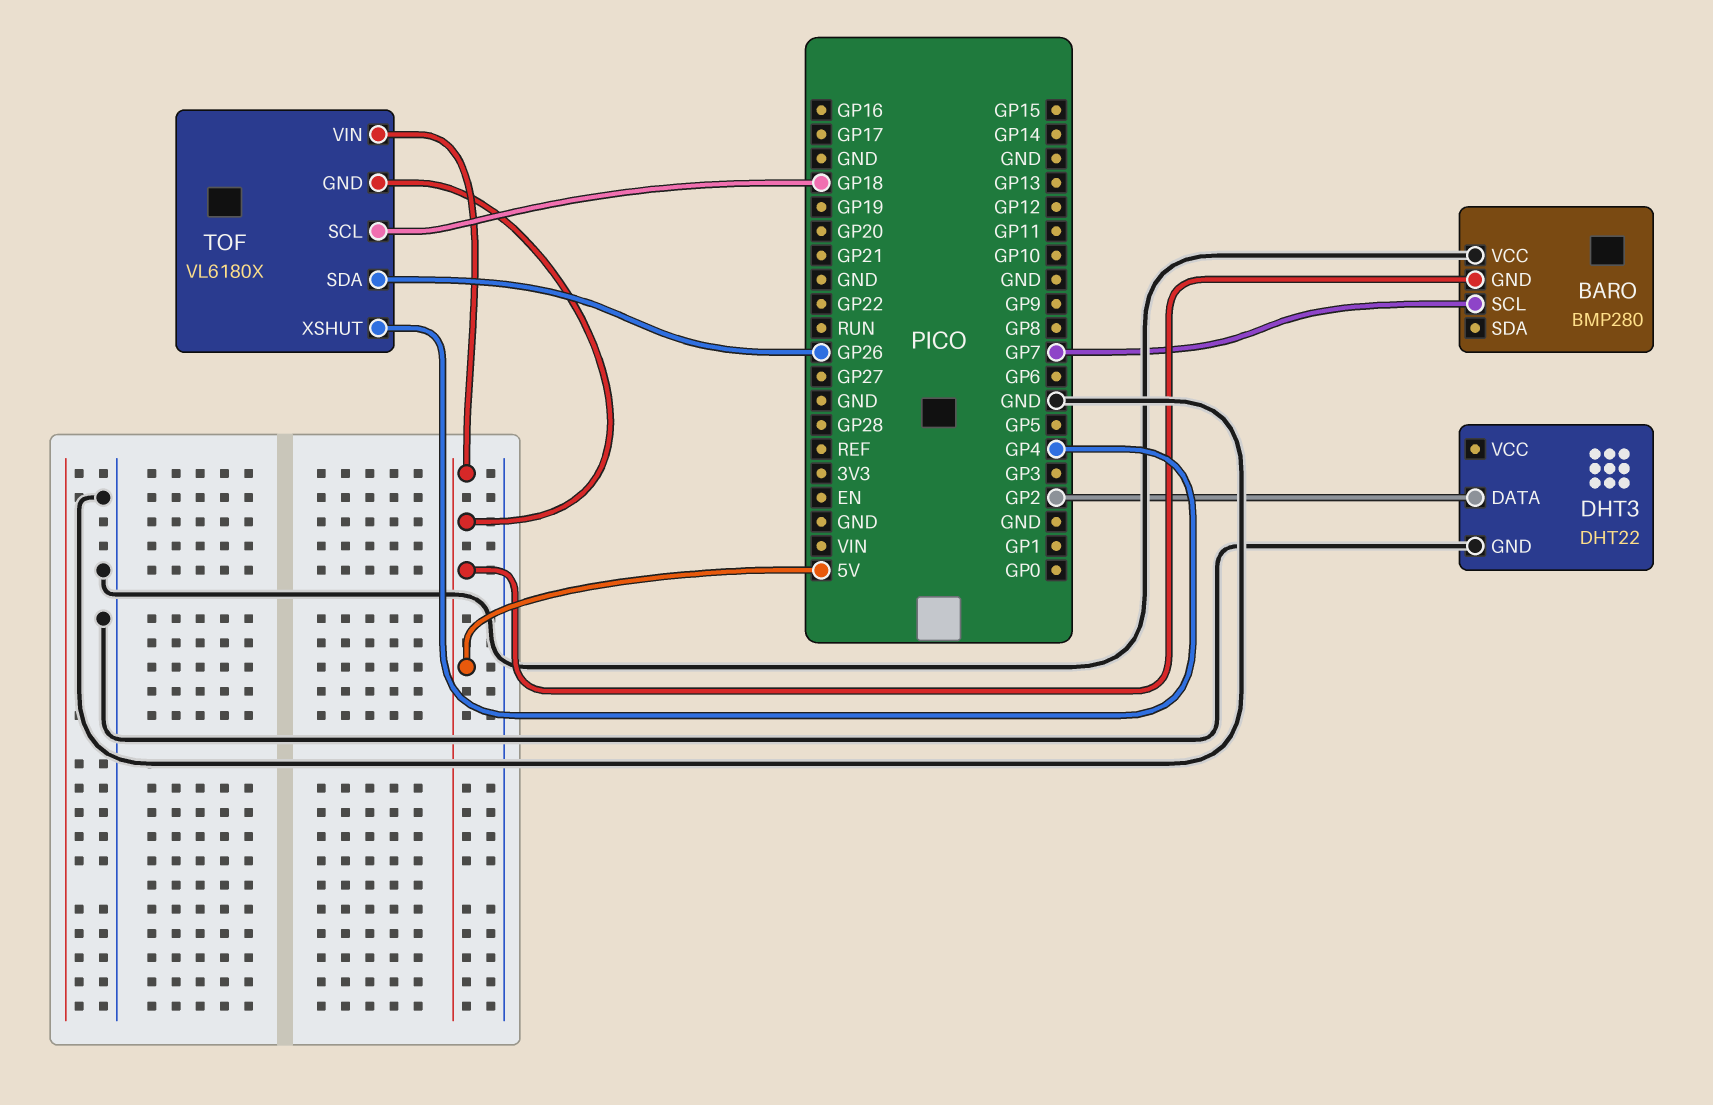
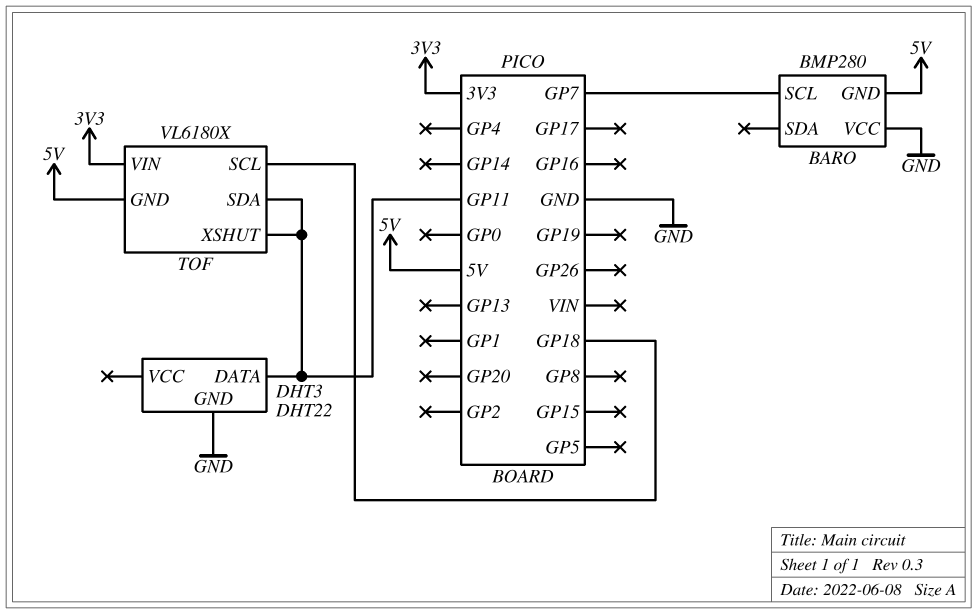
DHT3 pin DATA: GP2 -> GP11
TOF pin SDA: GP26 -> GP11
TOF pin VIN: 5V -> 3V3
TOF pin XSHUT: GP4 -> GP11

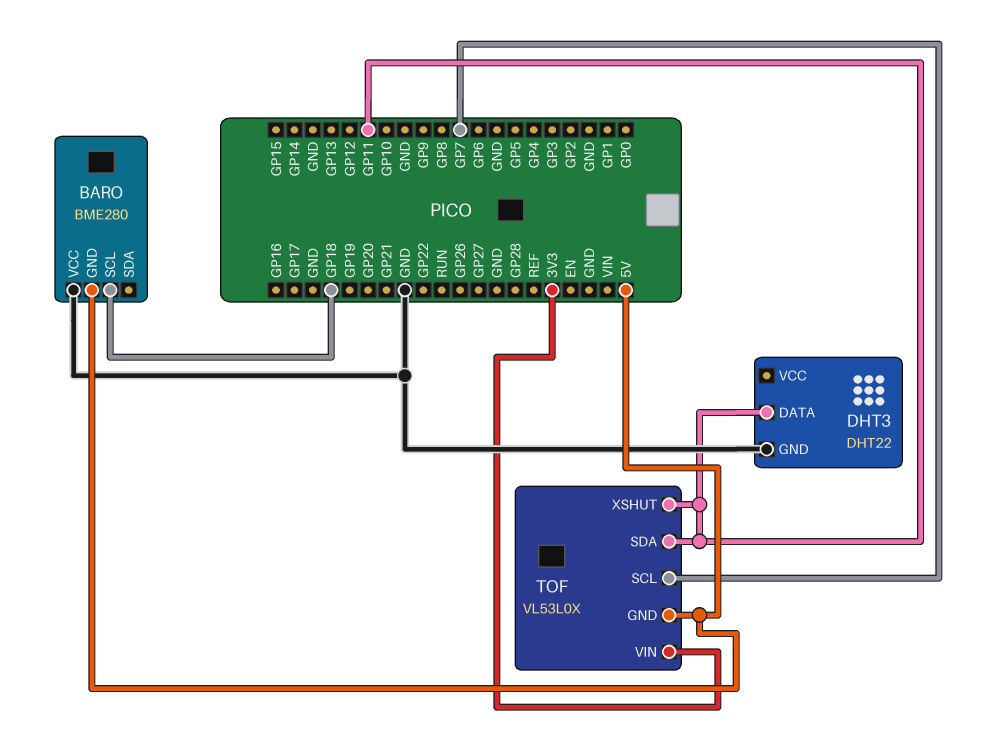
BARO: BMP280 -> BME280
BARO pin SCL: GP7 -> GP18
TOF: VL6180X -> VL53L0X
TOF pin SCL: GP18 -> GP7

